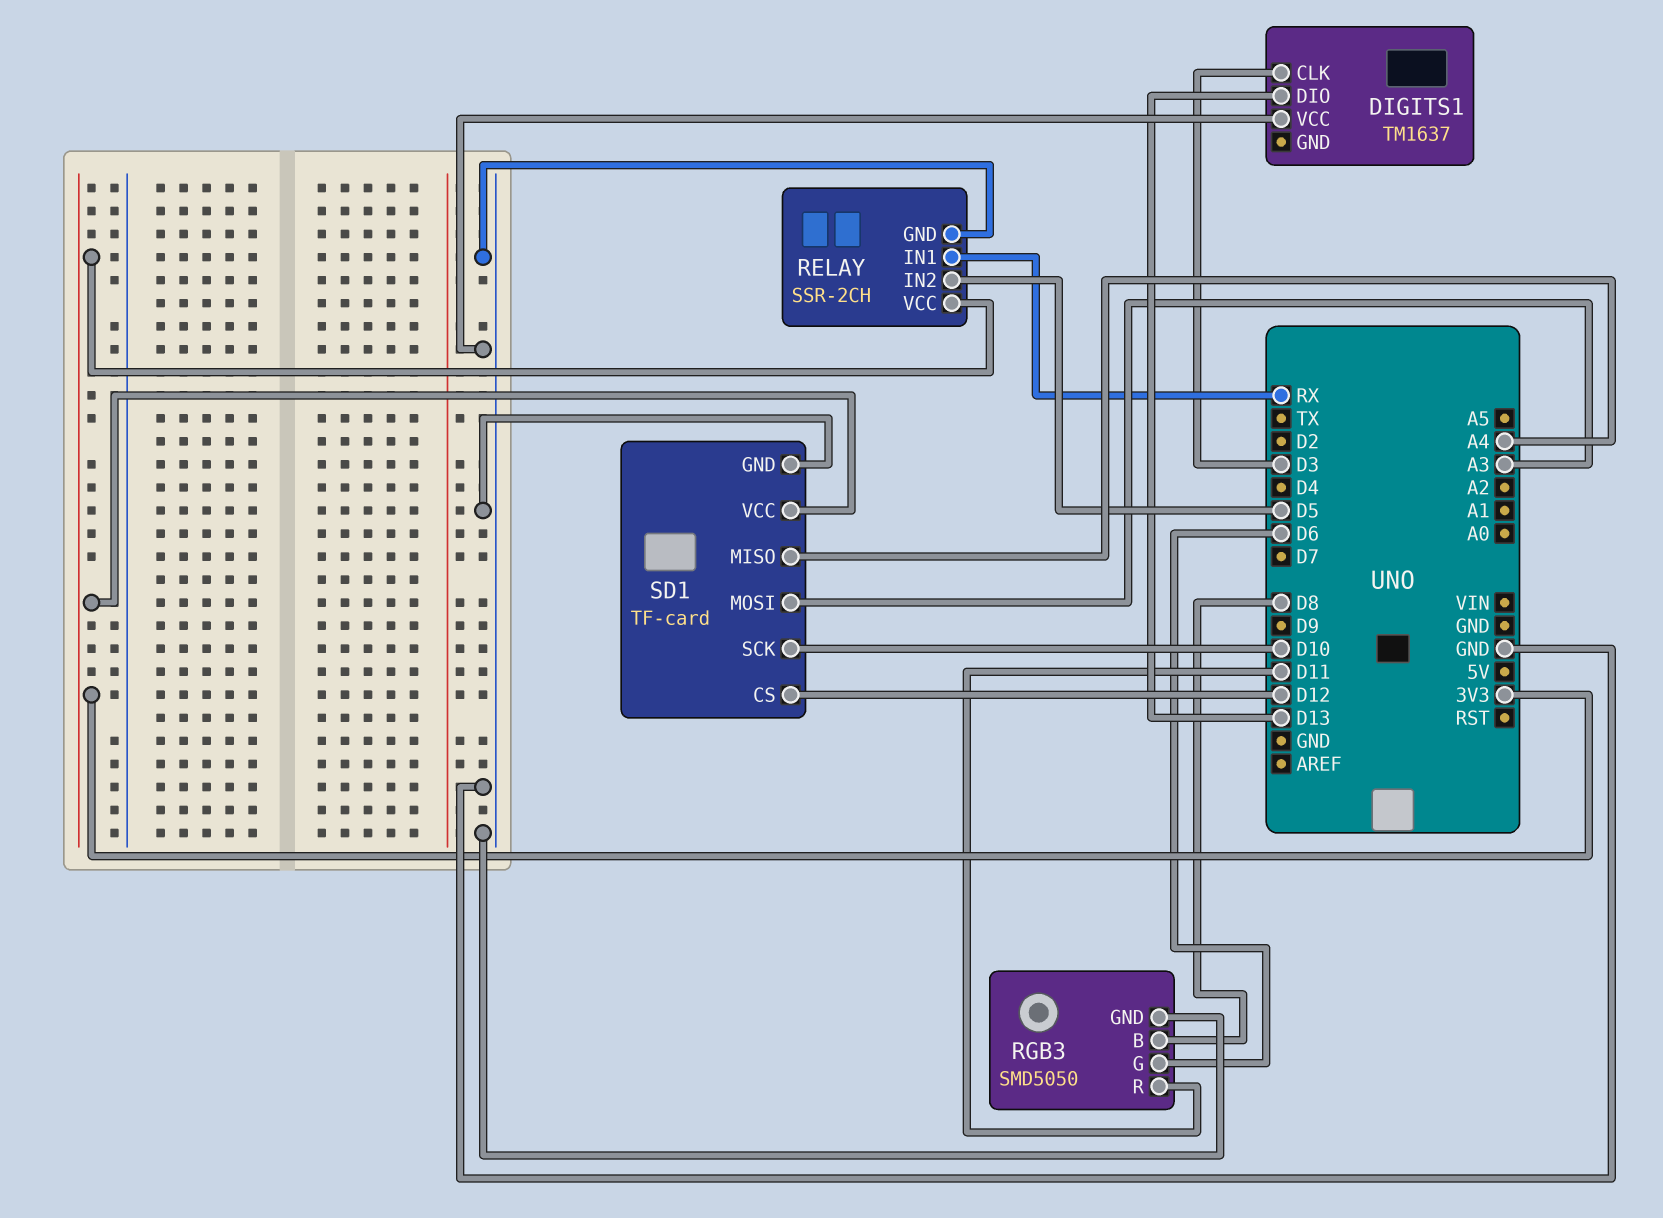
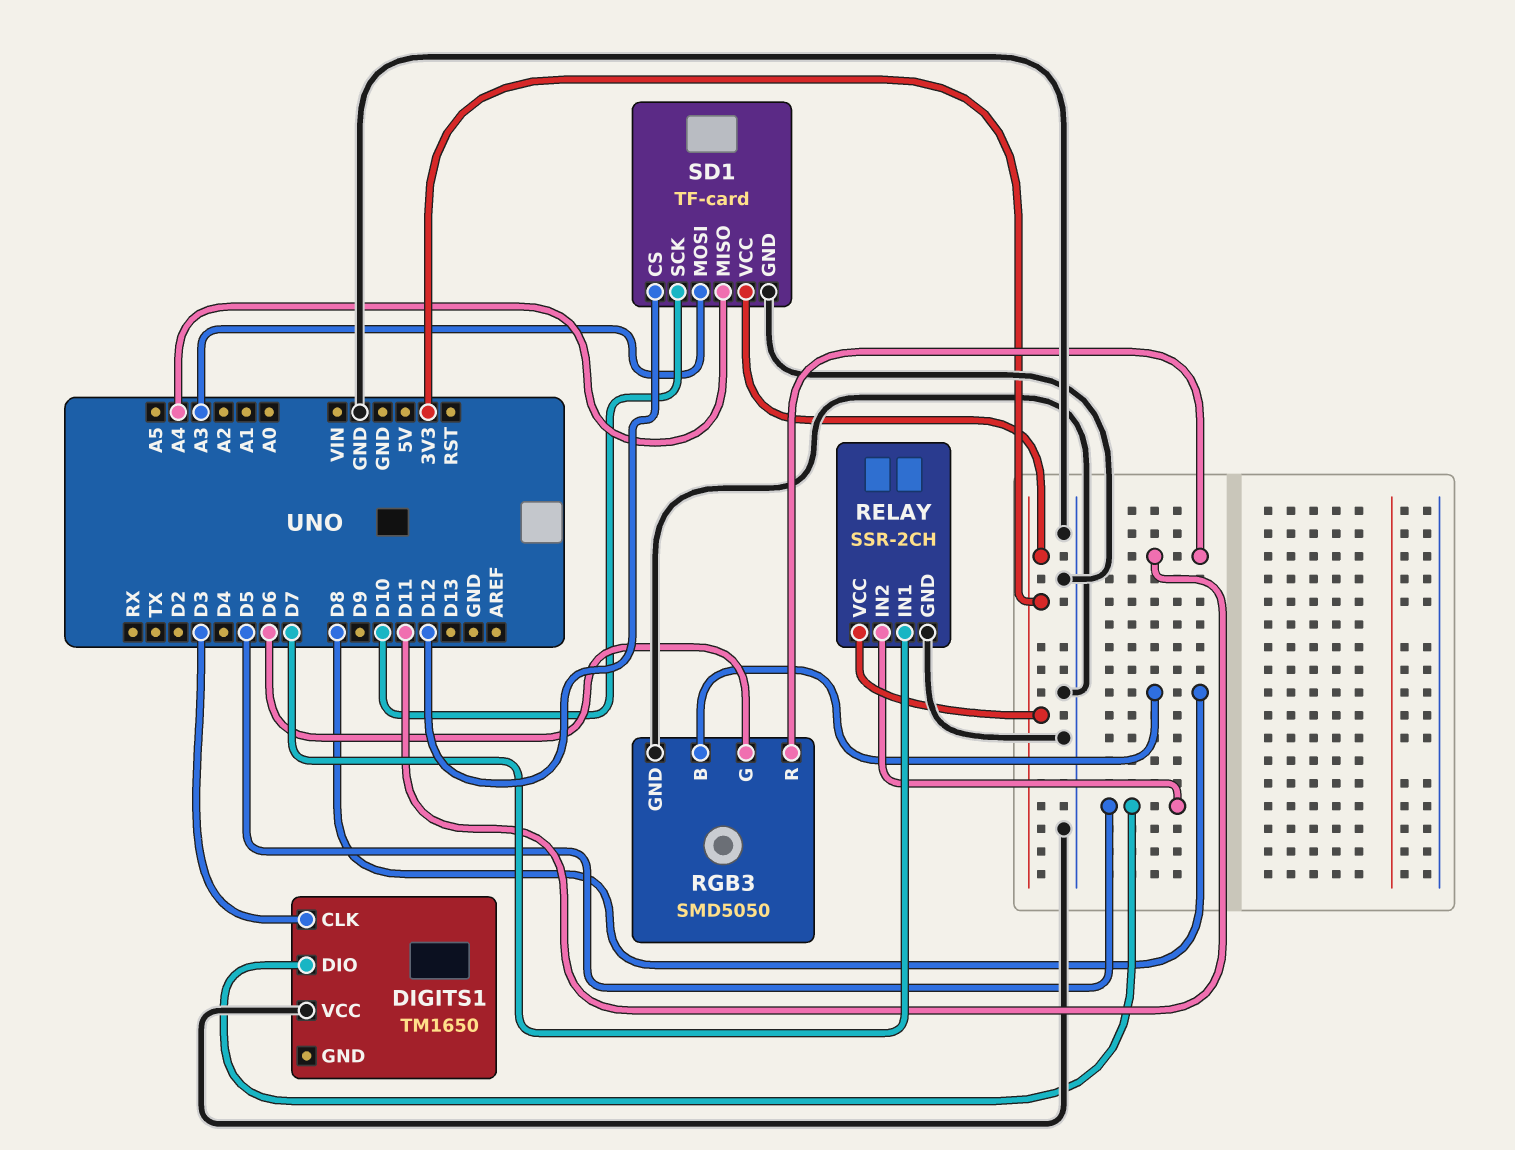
DIGITS1: TM1637 -> TM1650
DIGITS1 pin DIO: D13 -> D5
RELAY pin IN1: RX -> D7

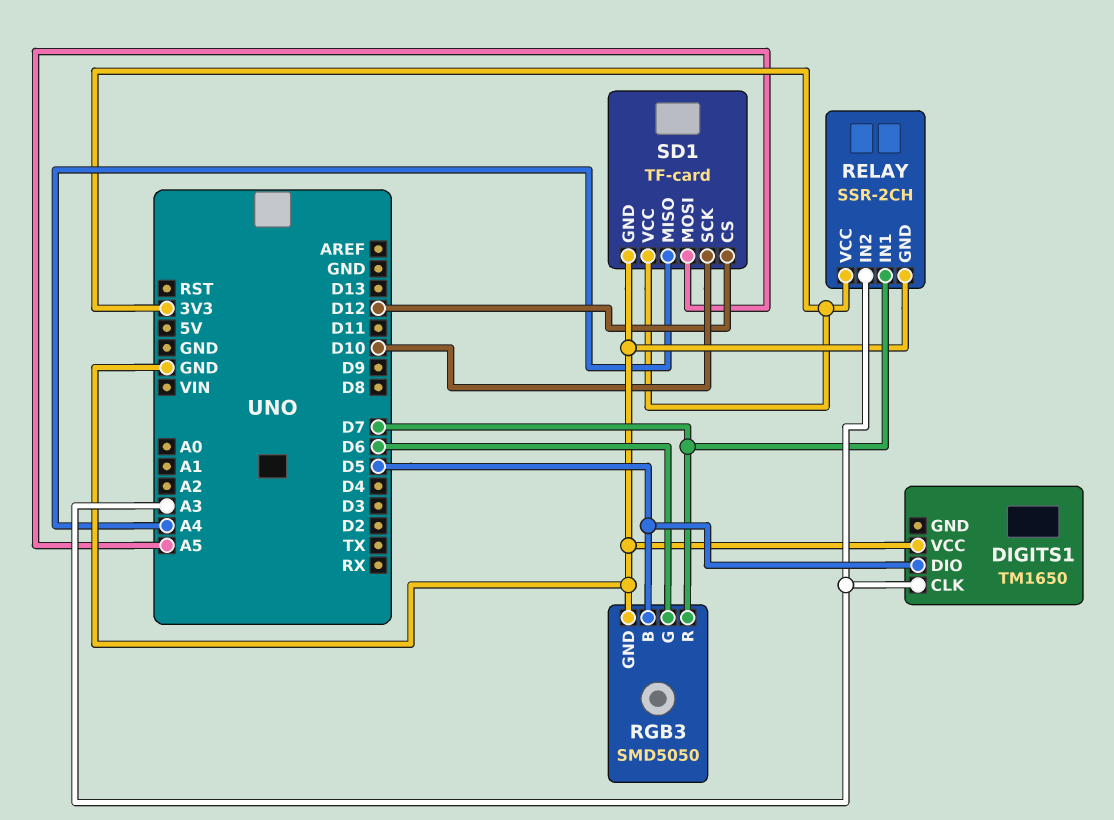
DIGITS1 pin CLK: D3 -> A3
RELAY pin IN2: D5 -> A3
RGB3 pin B: D8 -> D5
RGB3 pin R: D11 -> D7
SD1 pin MOSI: A3 -> A5

